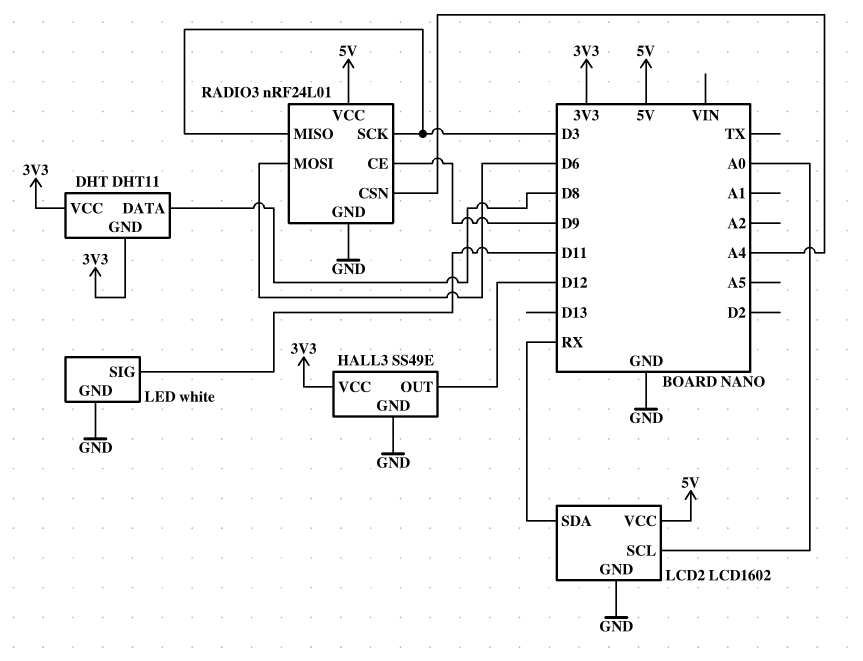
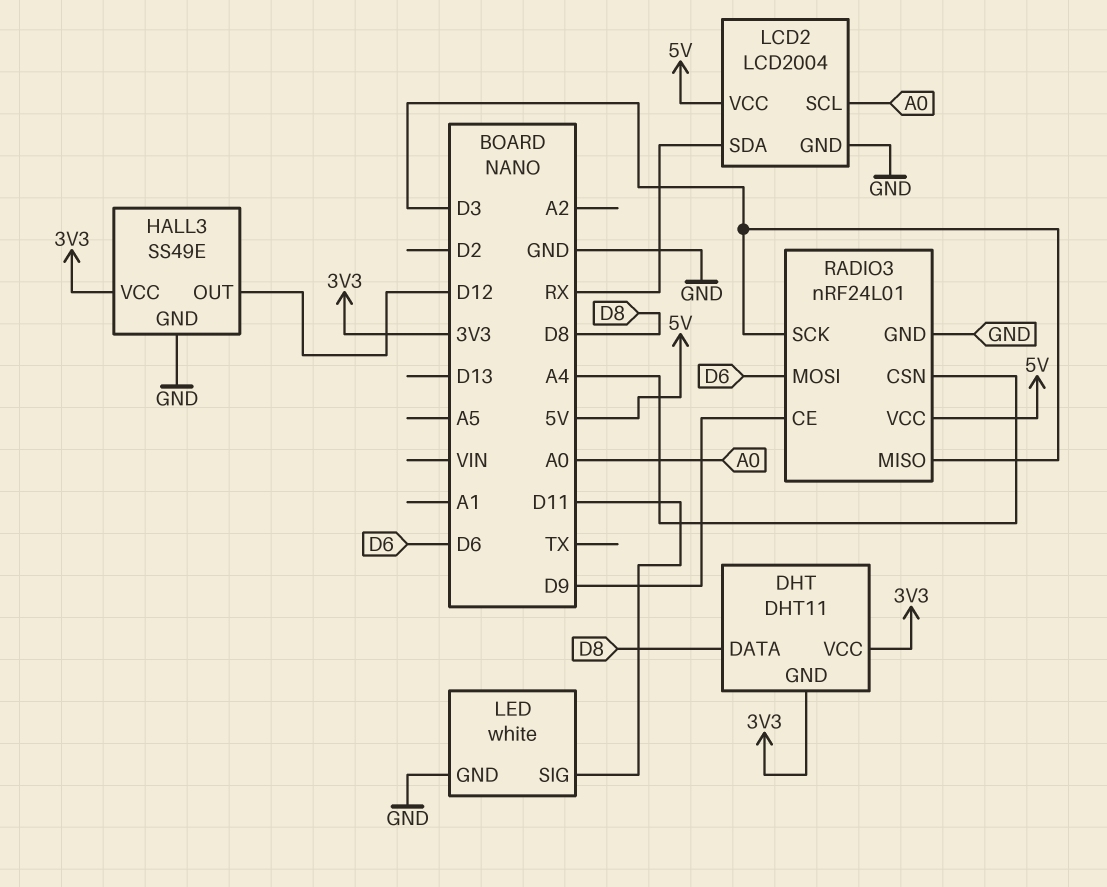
LCD2: LCD1602 -> LCD2004

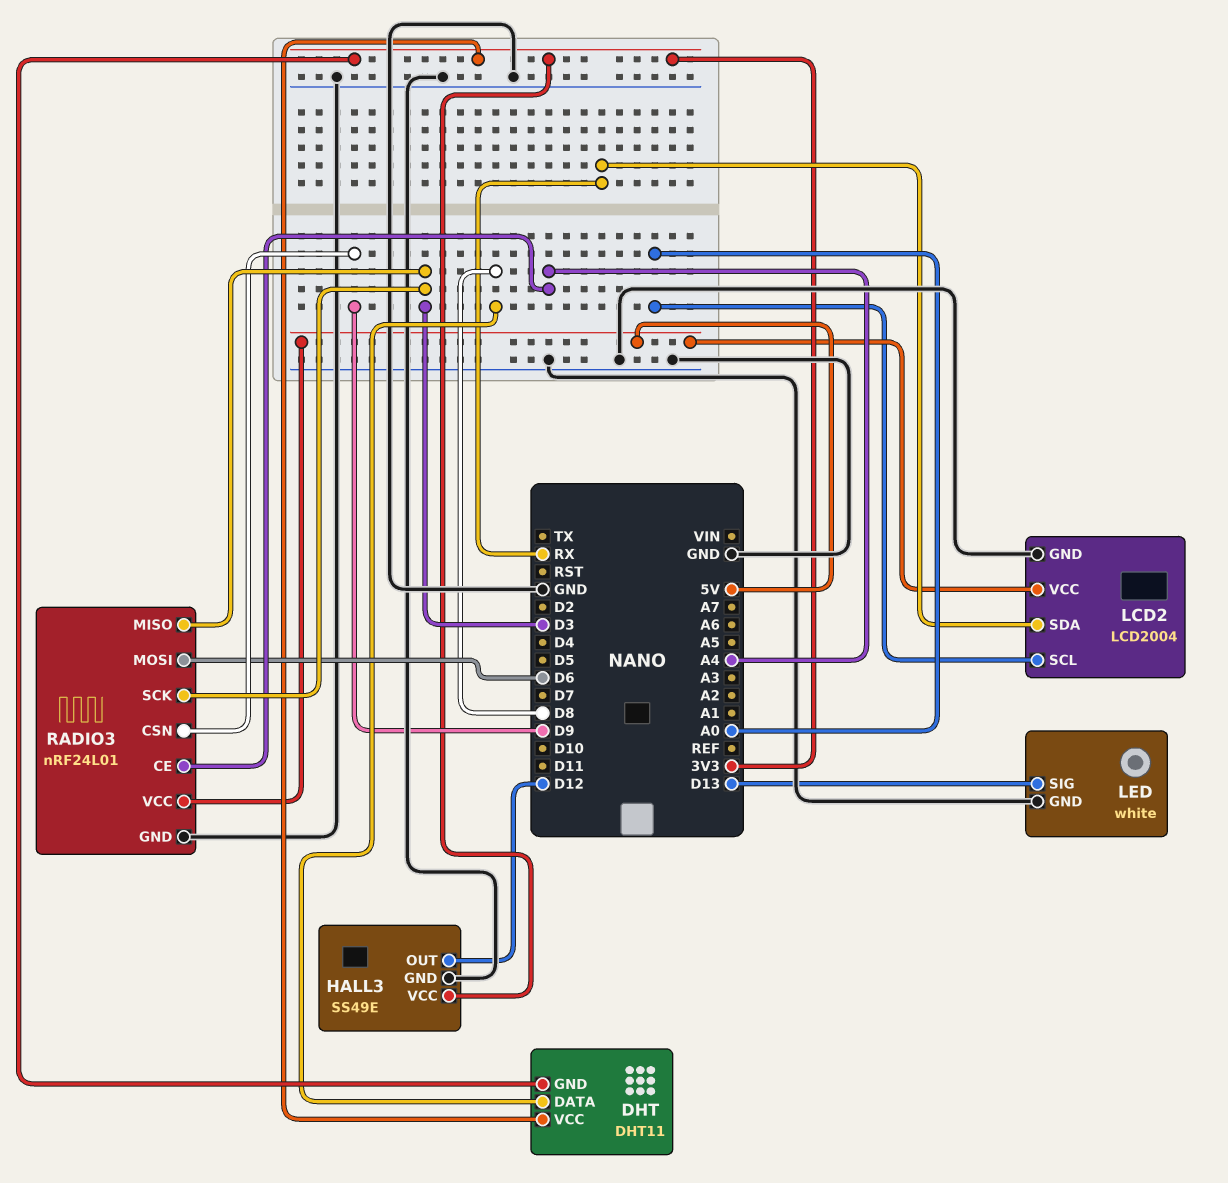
LED pin SIG: D11 -> D13
RADIO3 pin CE: D9 -> A4
RADIO3 pin CSN: A4 -> D9

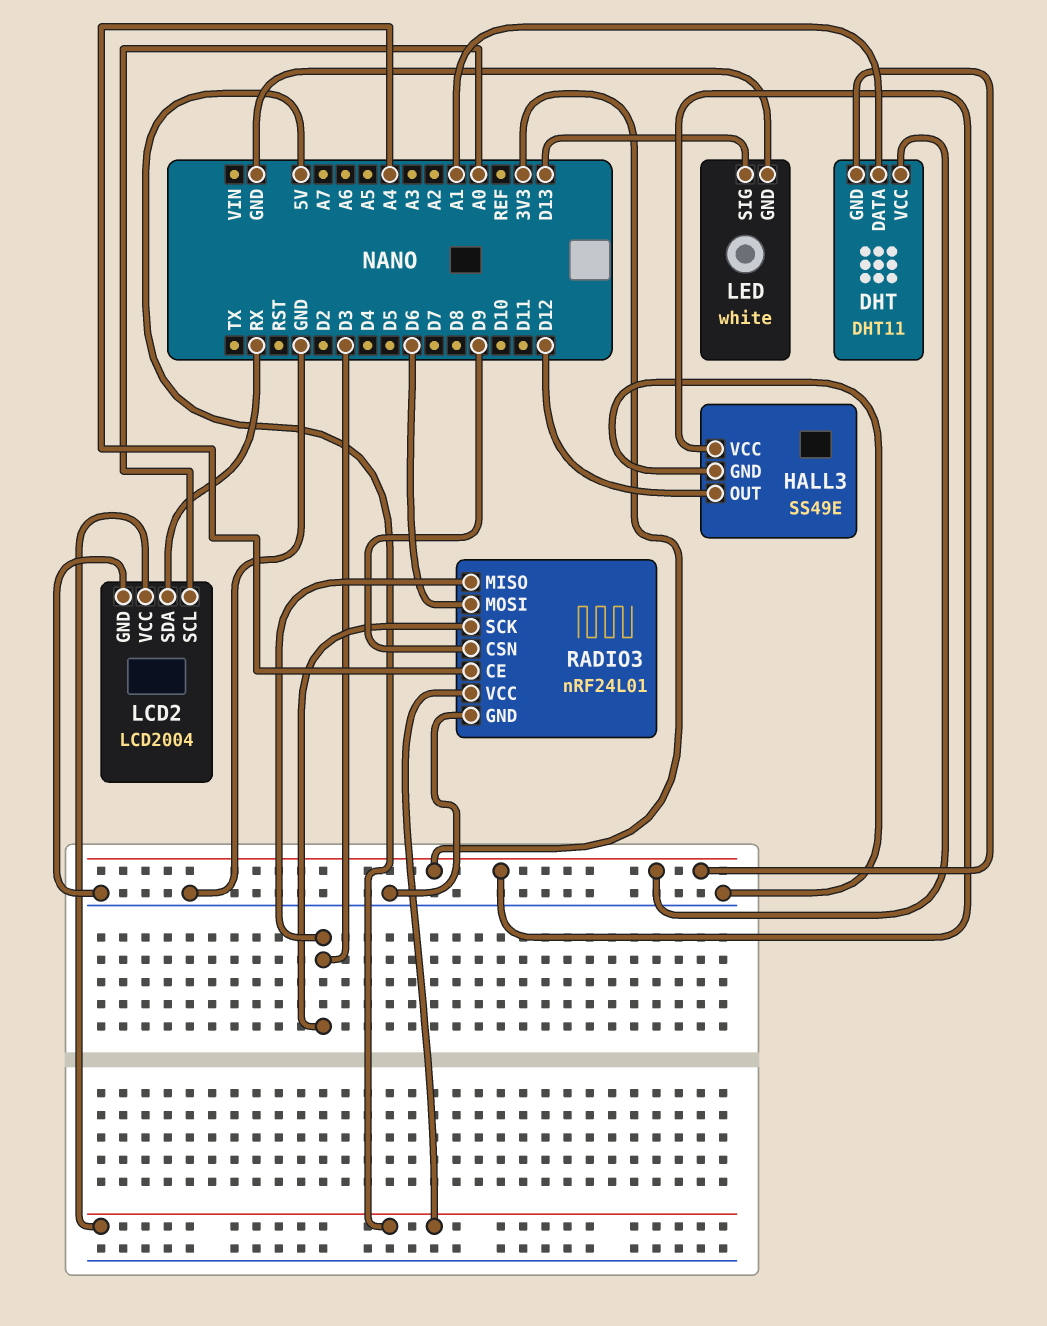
DHT pin DATA: D8 -> A1

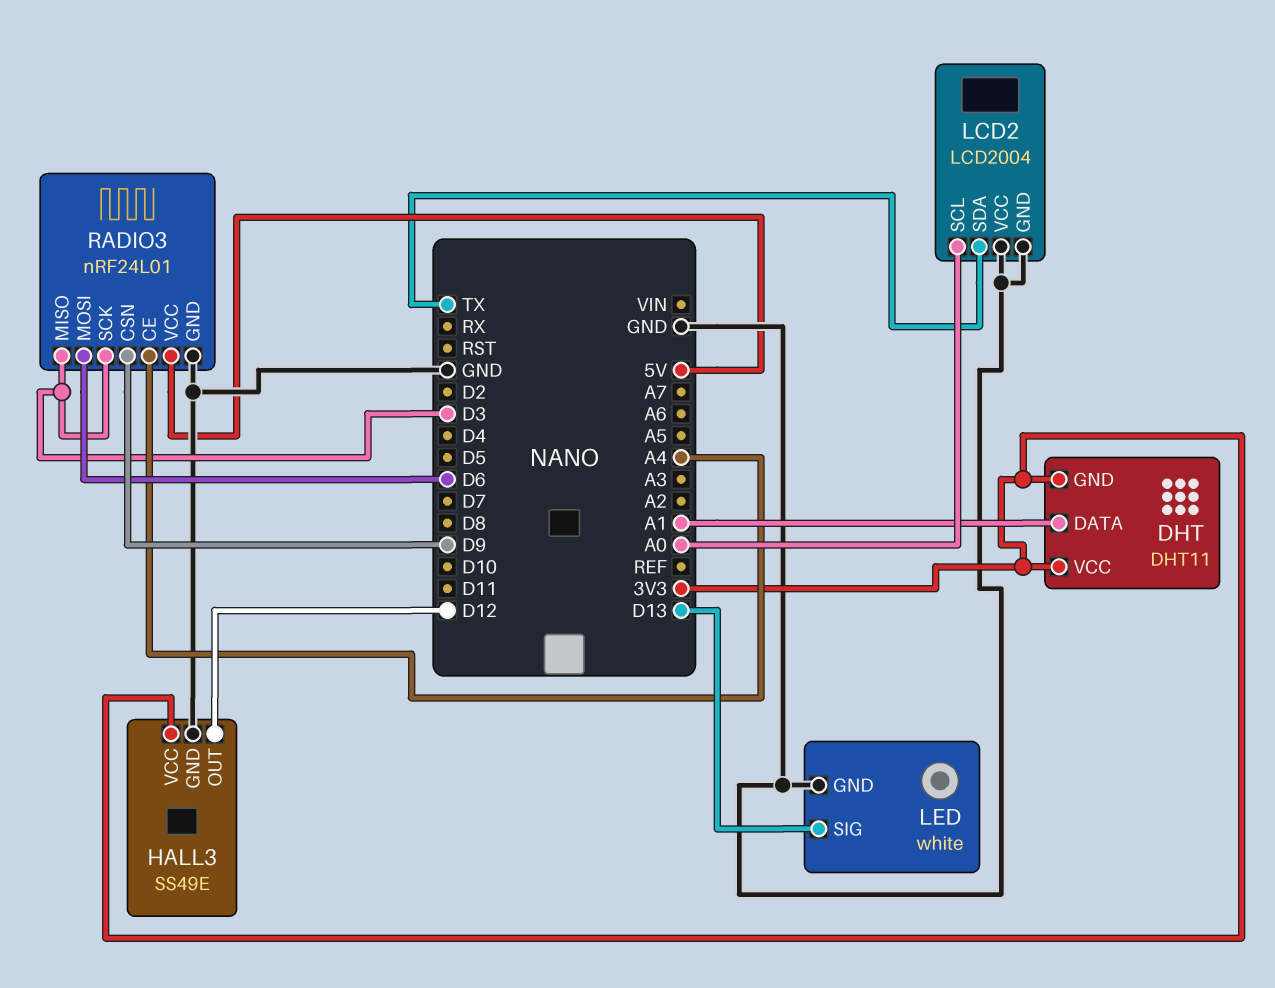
LCD2 pin SDA: RX -> TX
LCD2 pin VCC: 5V -> GND

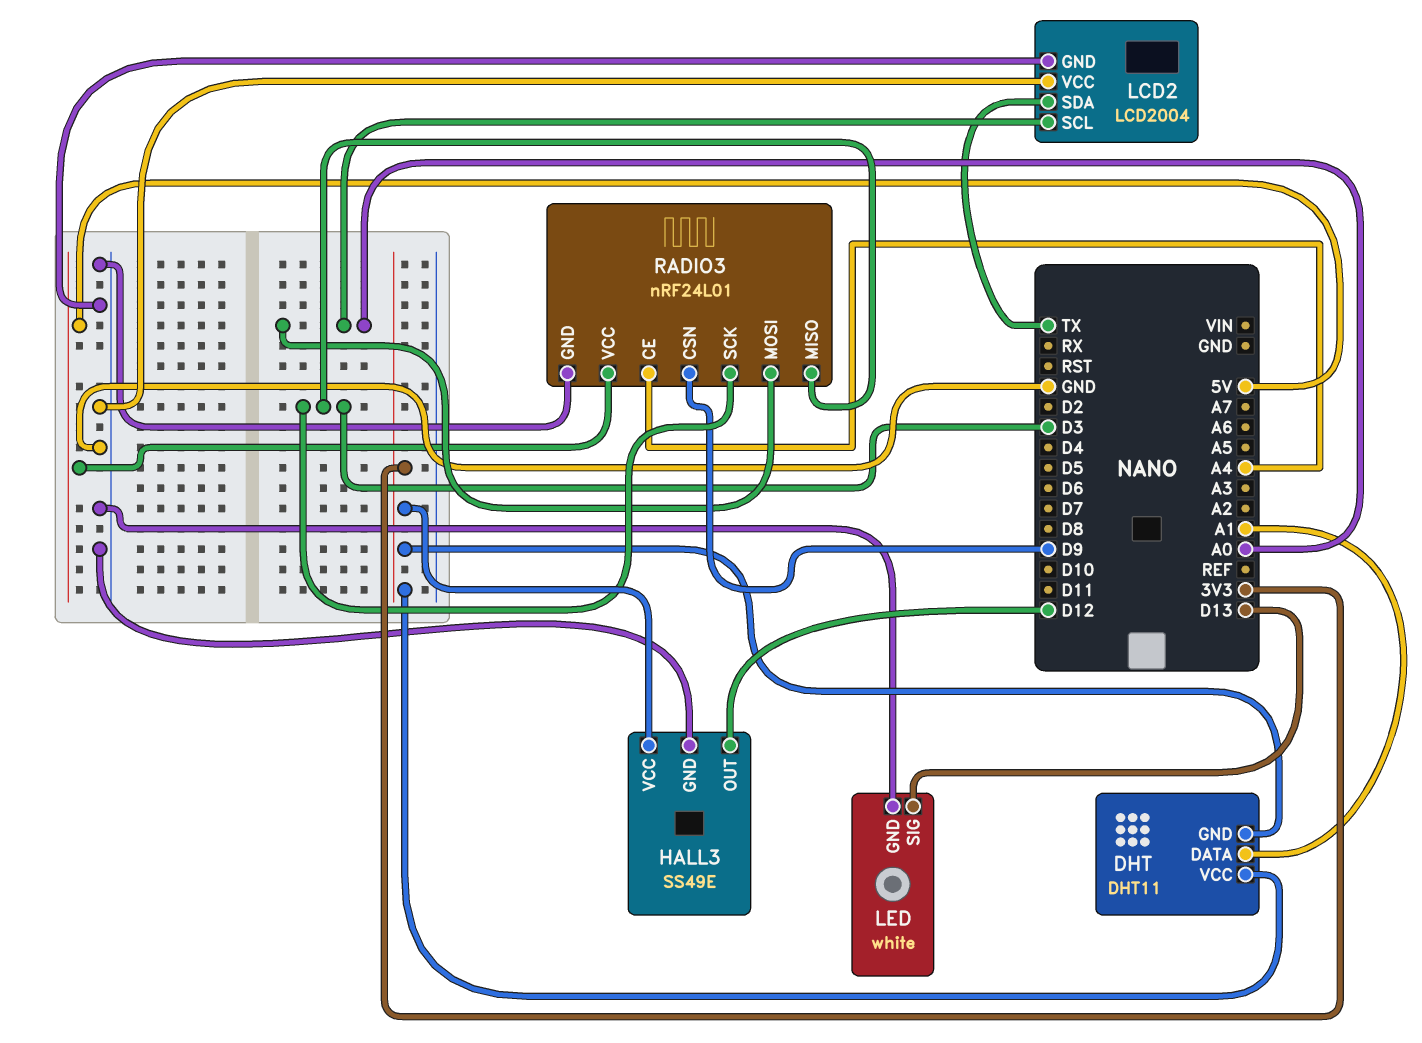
RADIO3 pin MOSI: D6 -> A0

